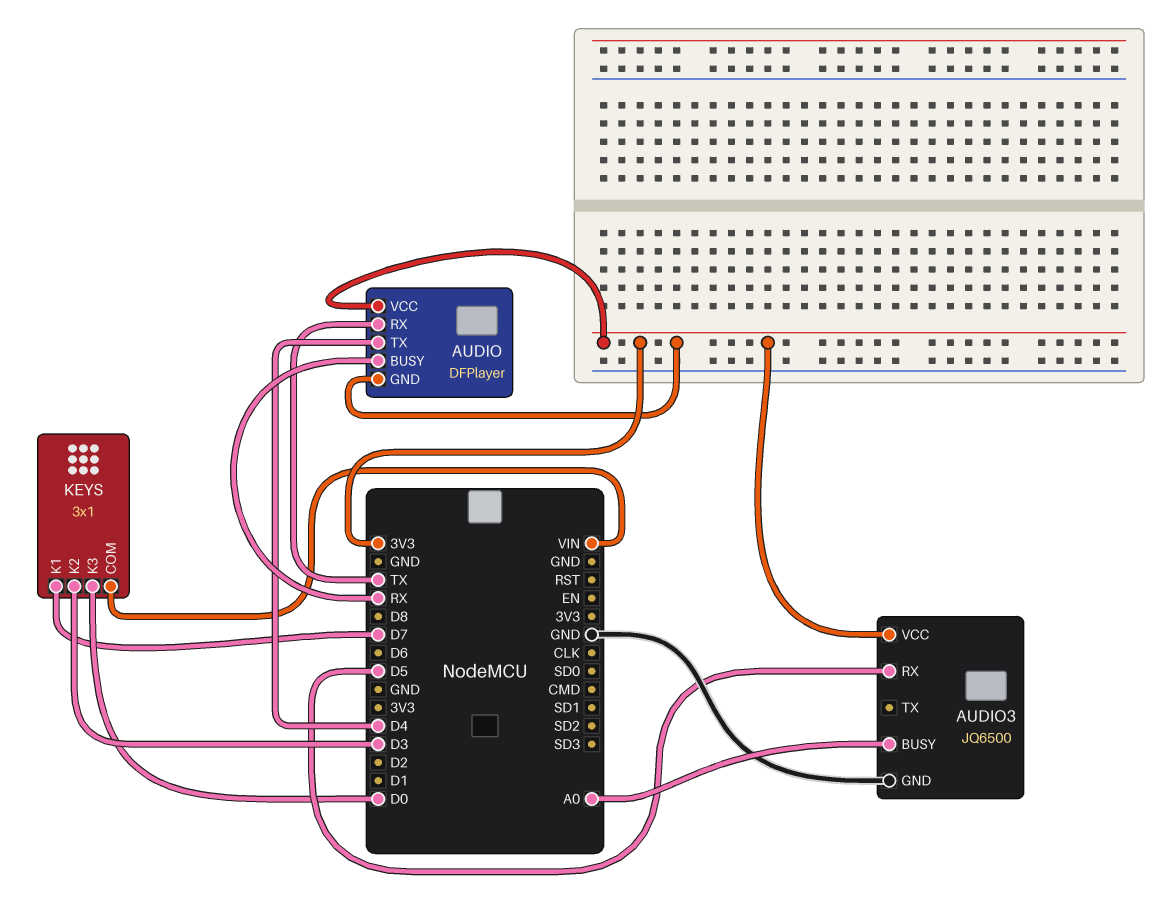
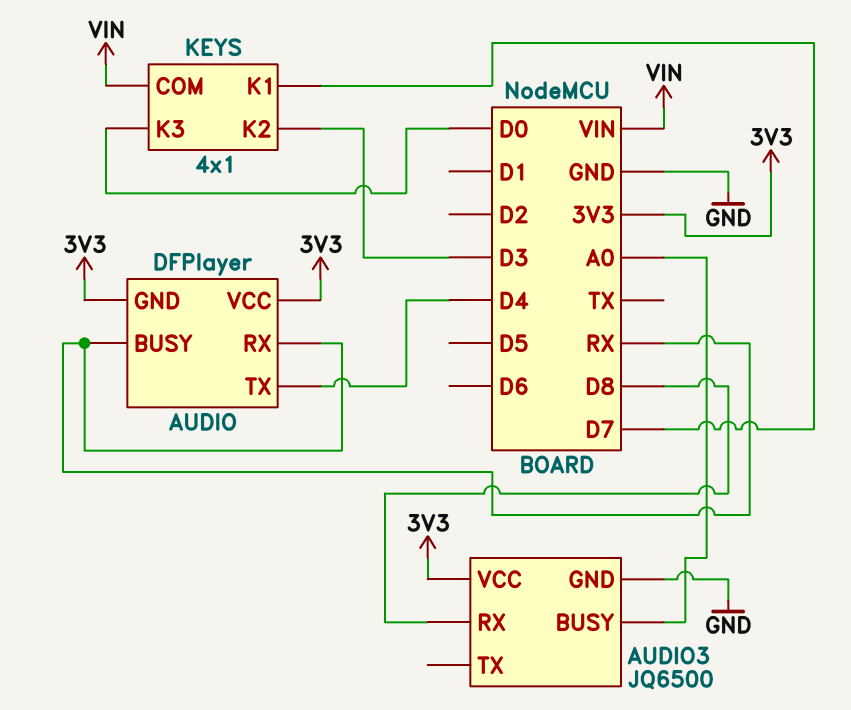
AUDIO pin RX: TX -> RX
AUDIO3 pin RX: D5 -> D8
KEYS: 3x1 -> 4x1

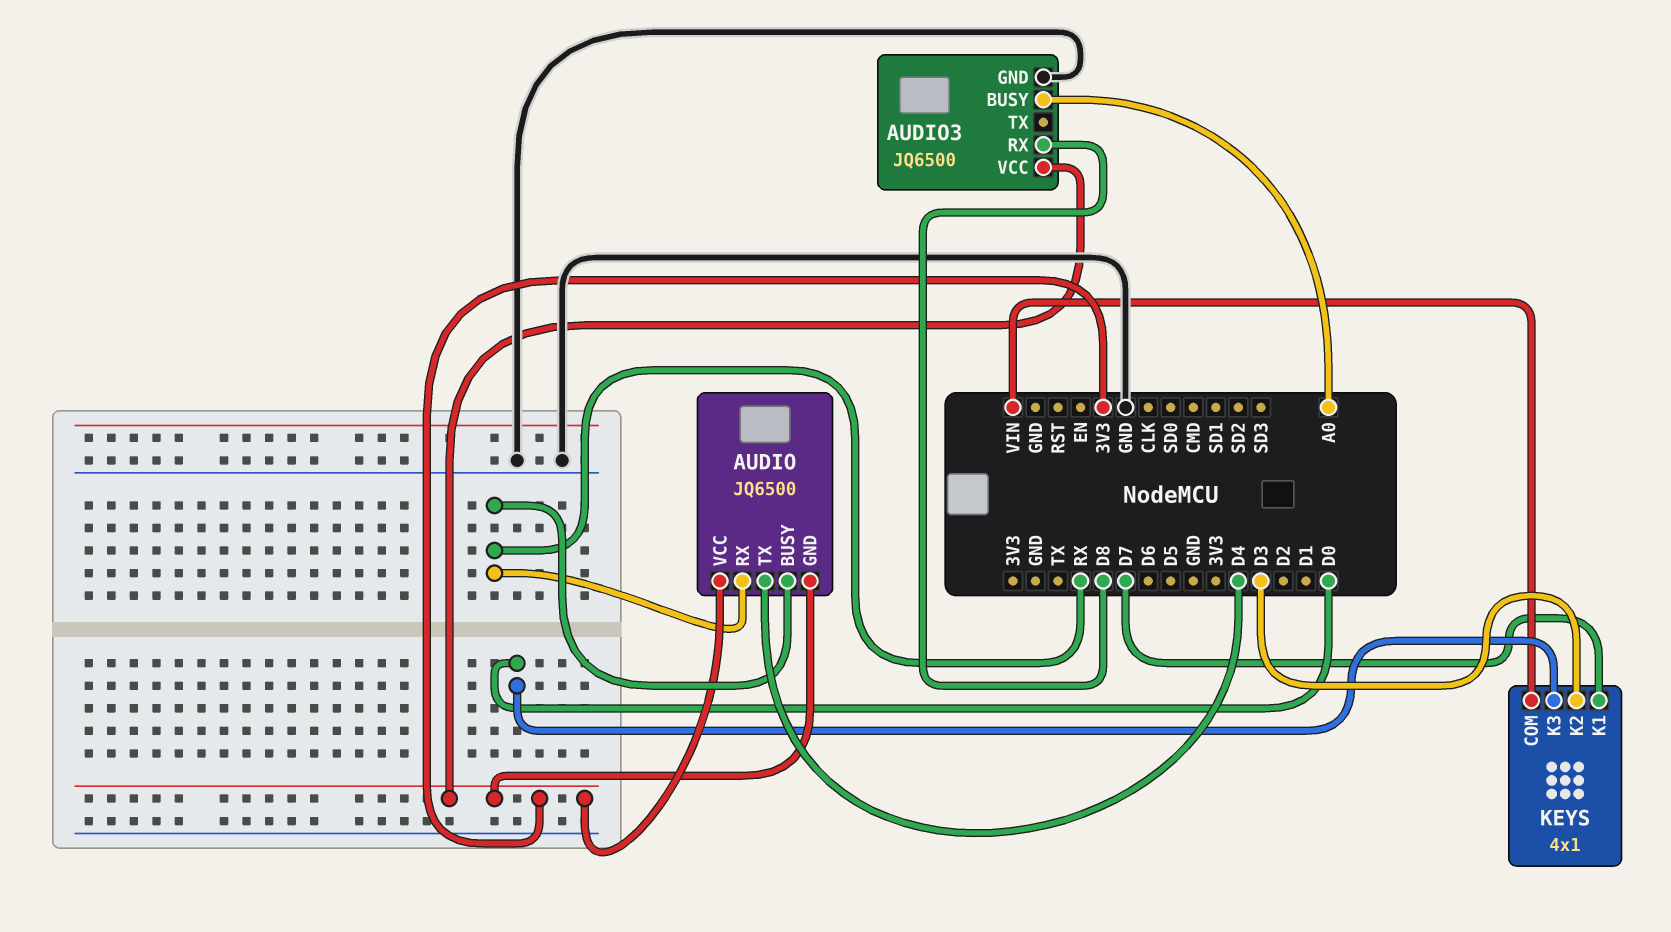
AUDIO: DFPlayer -> JQ6500

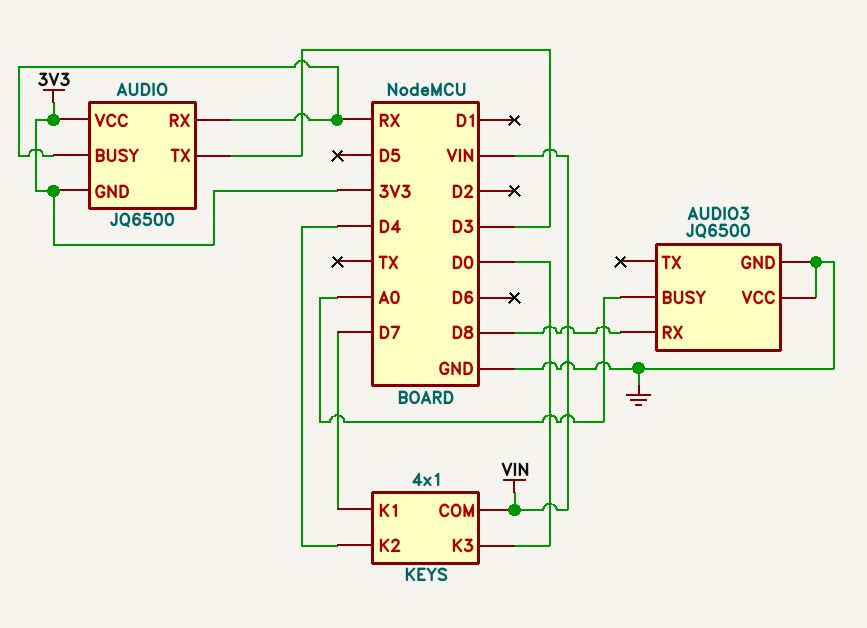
AUDIO pin TX: D4 -> D3
AUDIO3 pin VCC: 3V3 -> GND
KEYS pin K2: D3 -> D4

